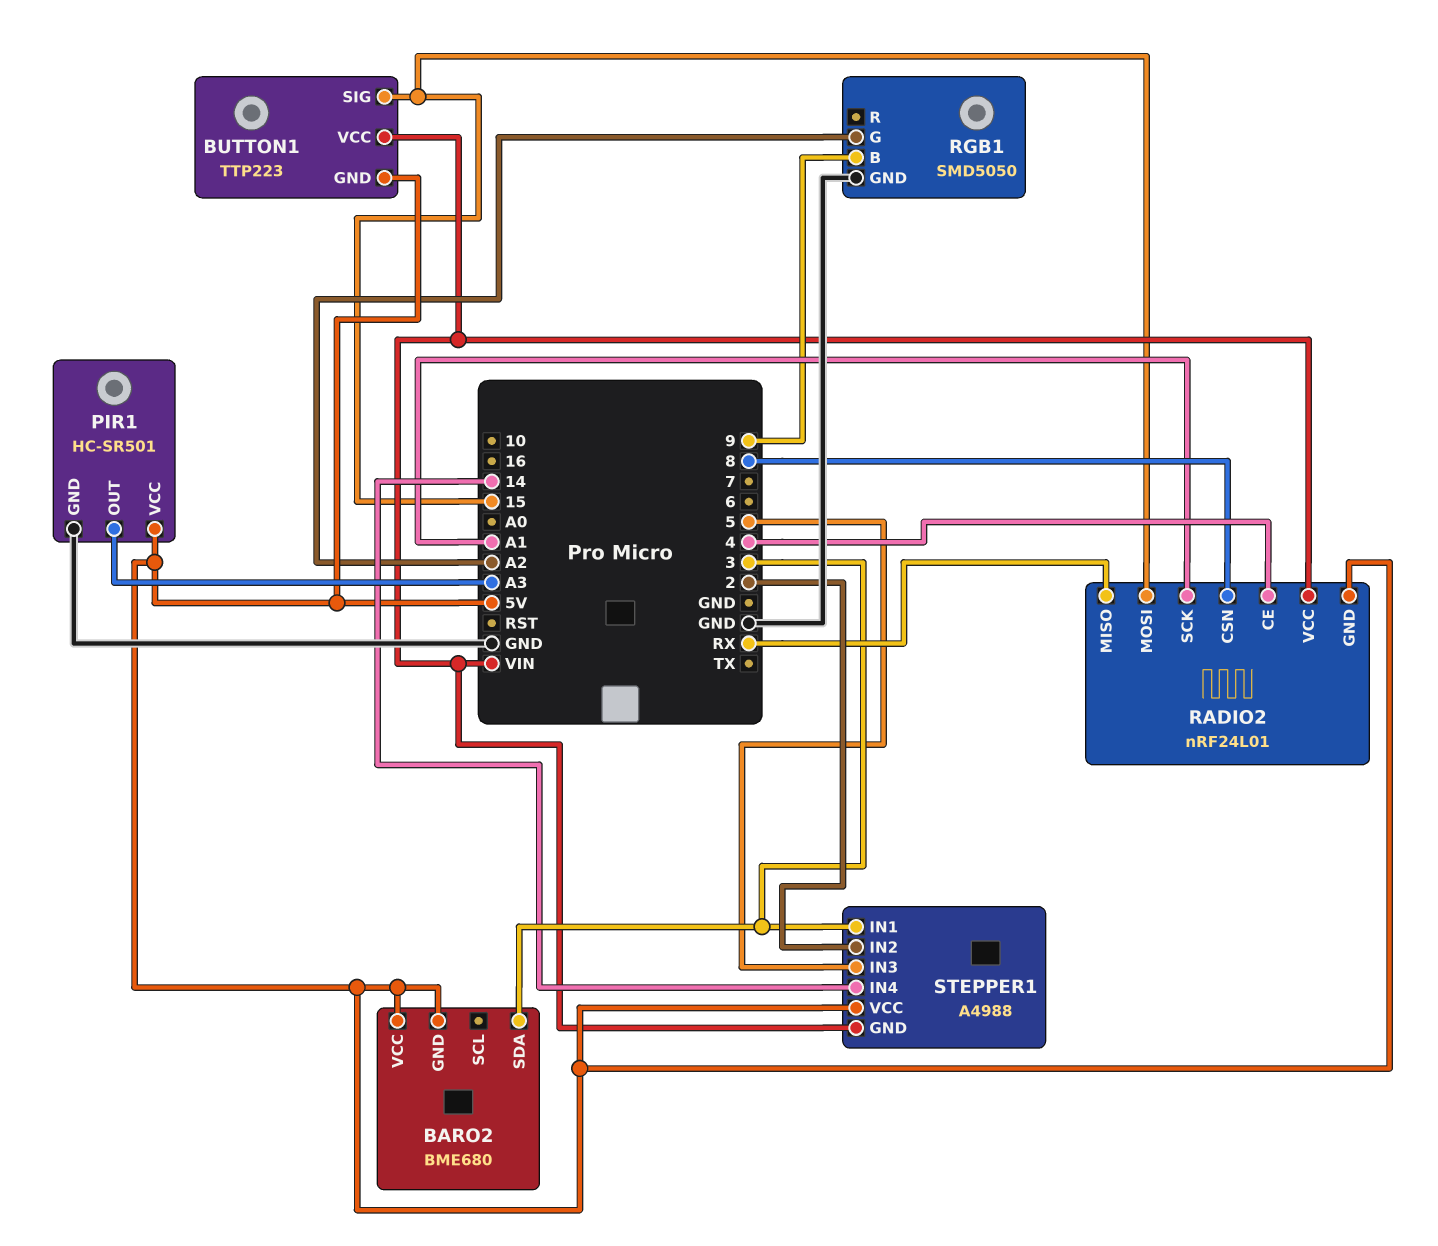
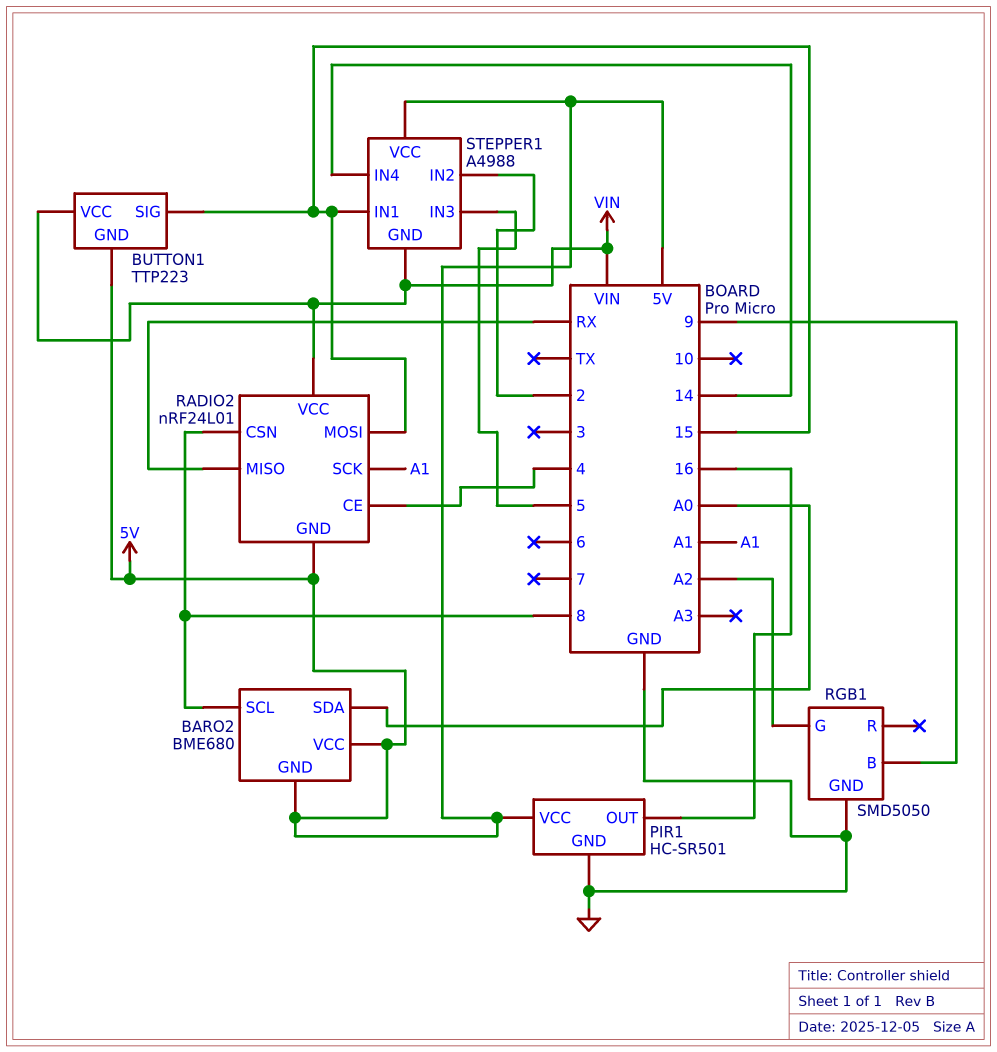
BARO2 pin SCL: none -> 8
BARO2 pin SDA: 3 -> A0
PIR1 pin OUT: A3 -> 16
STEPPER1 pin IN1: 3 -> 15

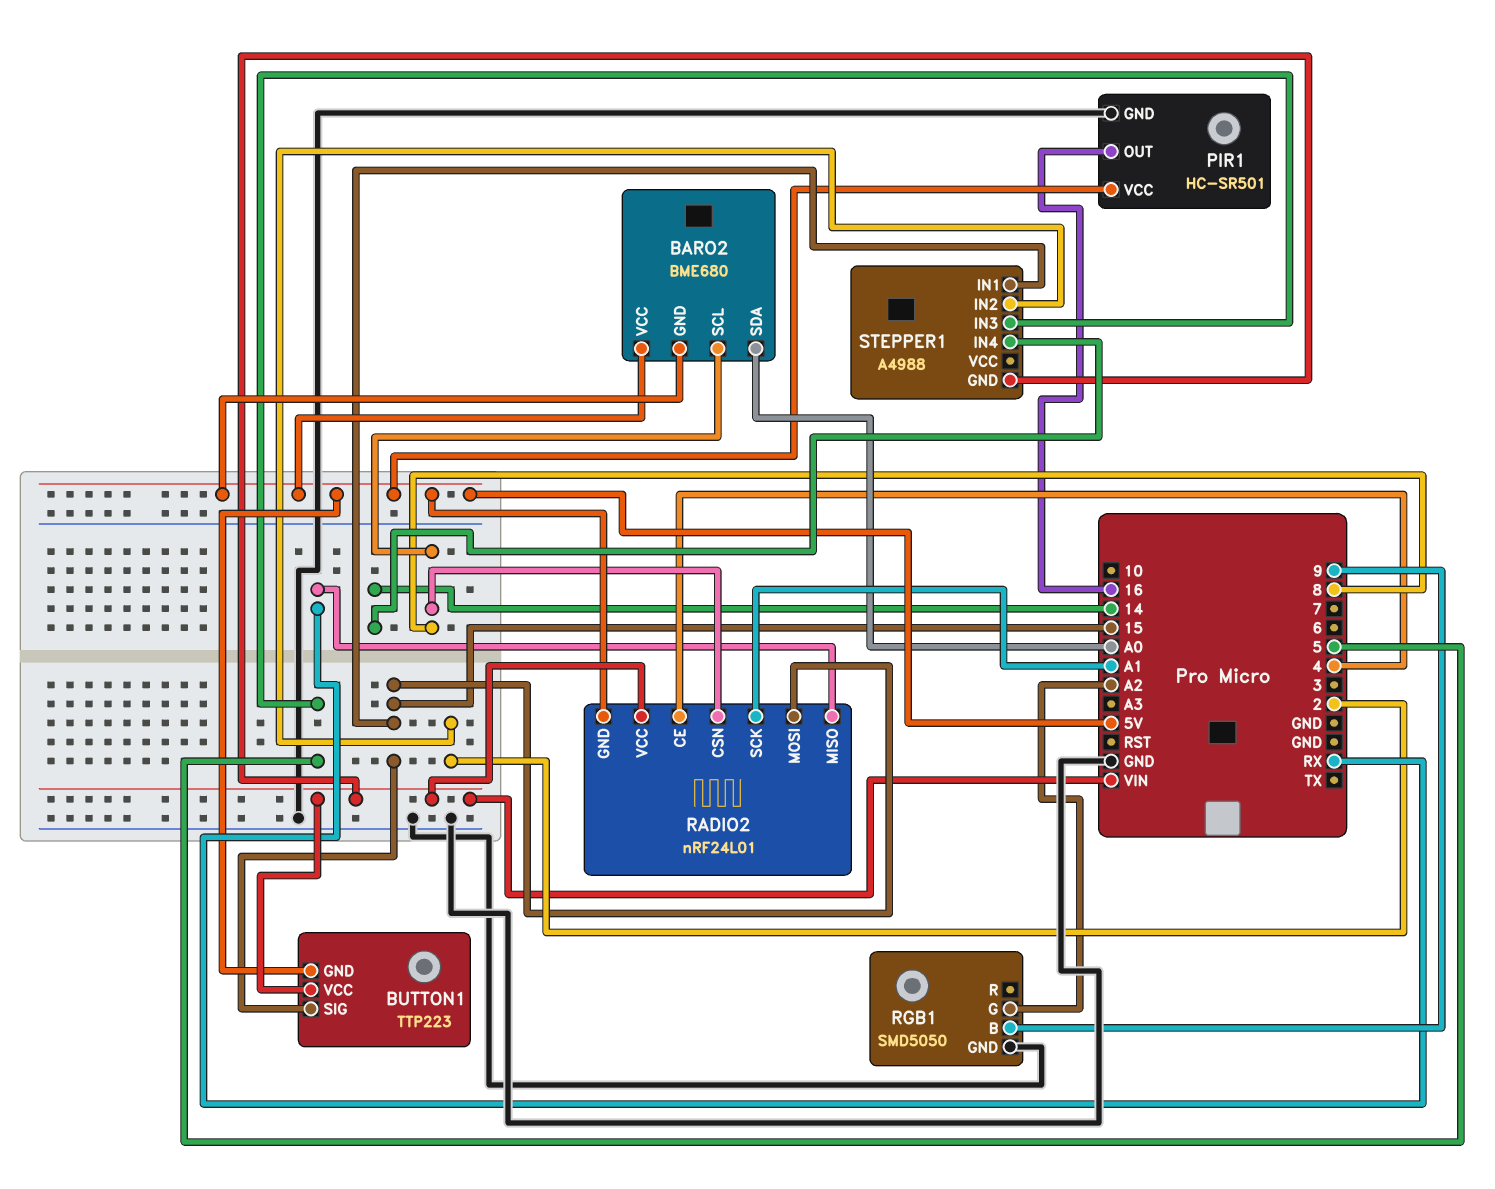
STEPPER1 pin VCC: 5V -> none

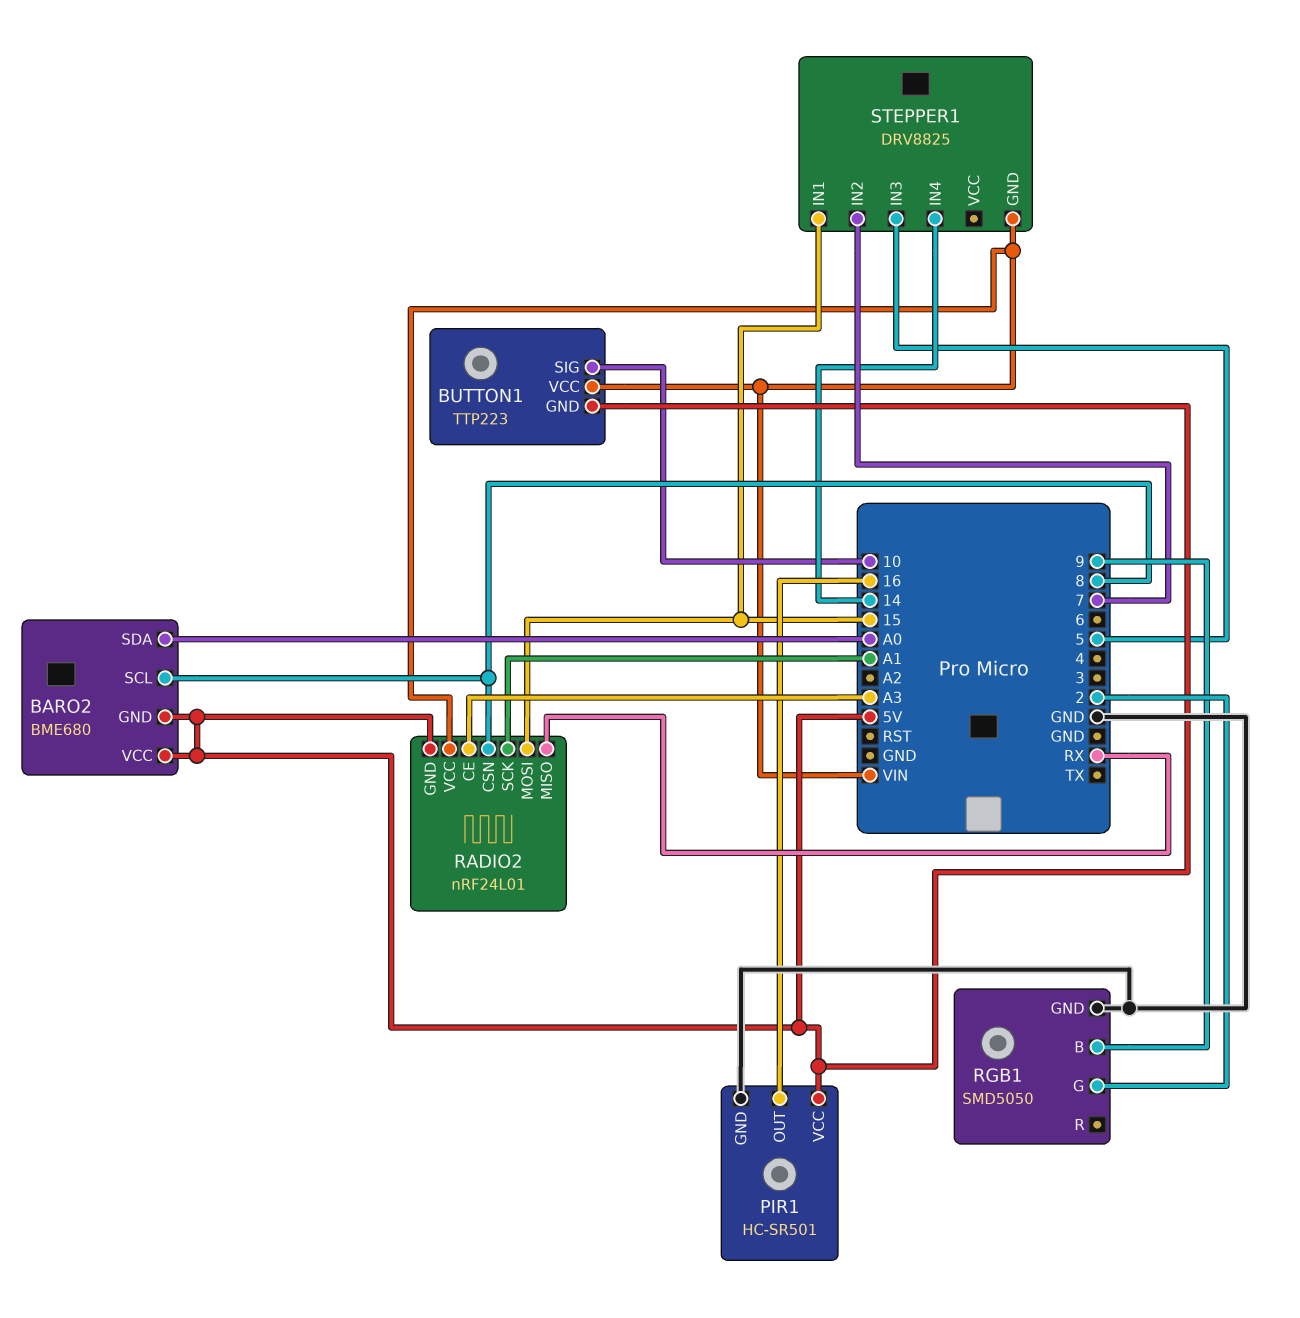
BUTTON1 pin SIG: 15 -> 10
RADIO2 pin CE: 4 -> A3
RGB1 pin G: A2 -> 2
STEPPER1: A4988 -> DRV8825
STEPPER1 pin IN2: 2 -> 7

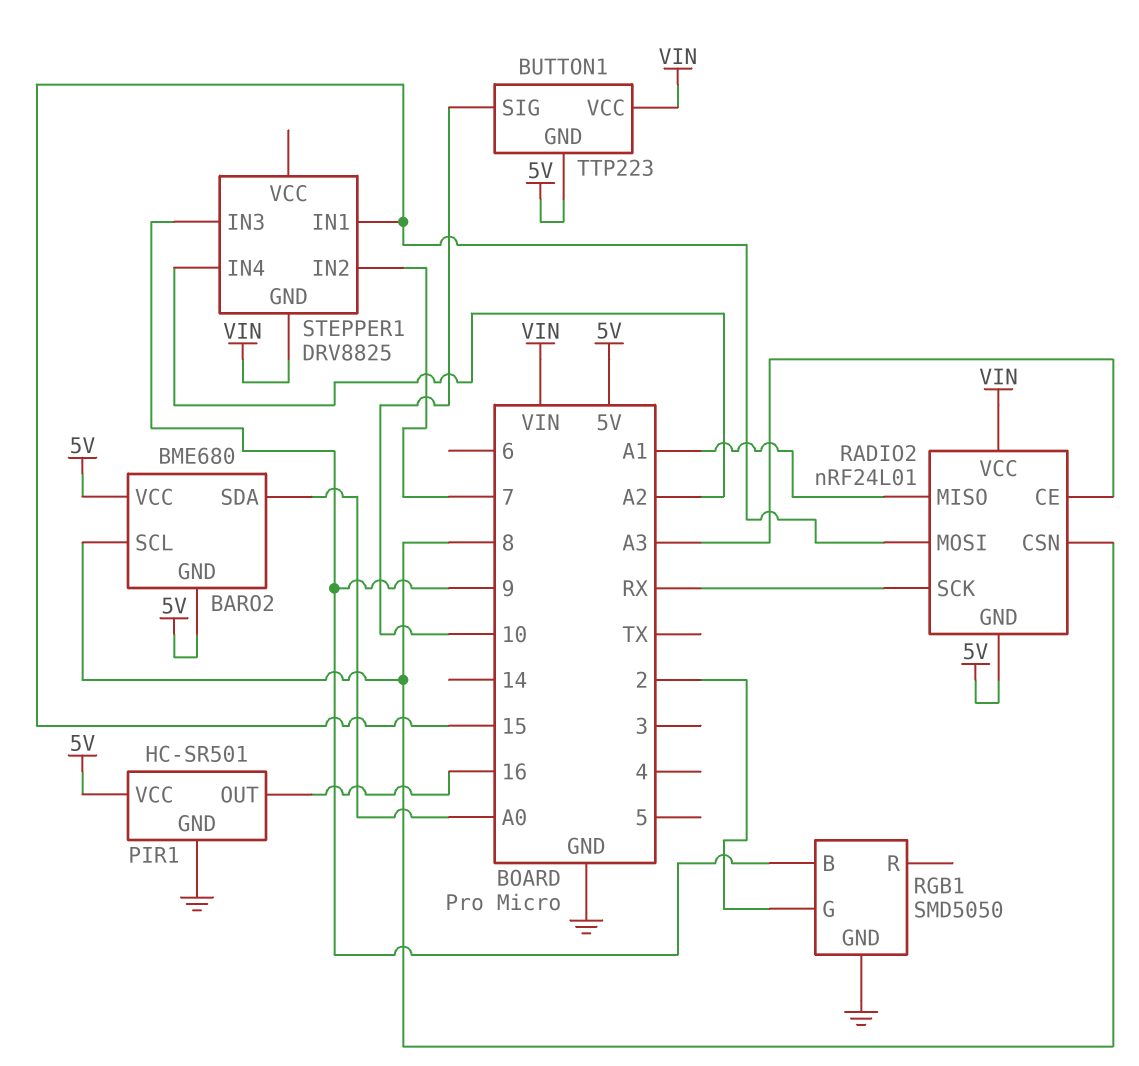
RADIO2 pin MISO: RX -> A1
RADIO2 pin SCK: A1 -> RX
STEPPER1 pin IN3: 5 -> 9
STEPPER1 pin IN4: 14 -> A2

